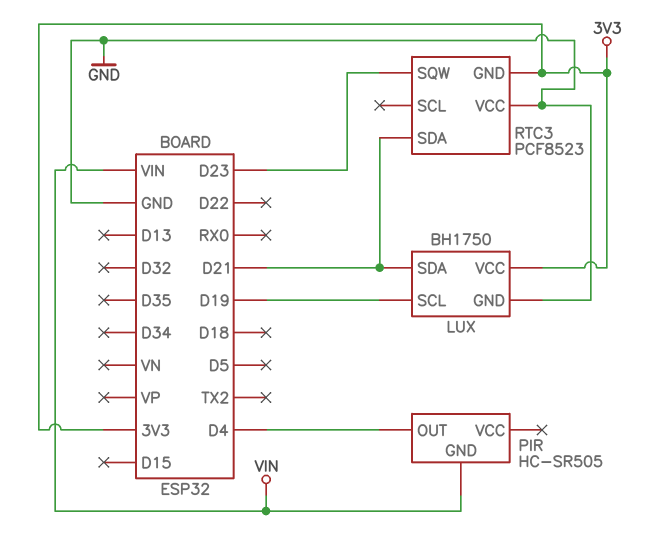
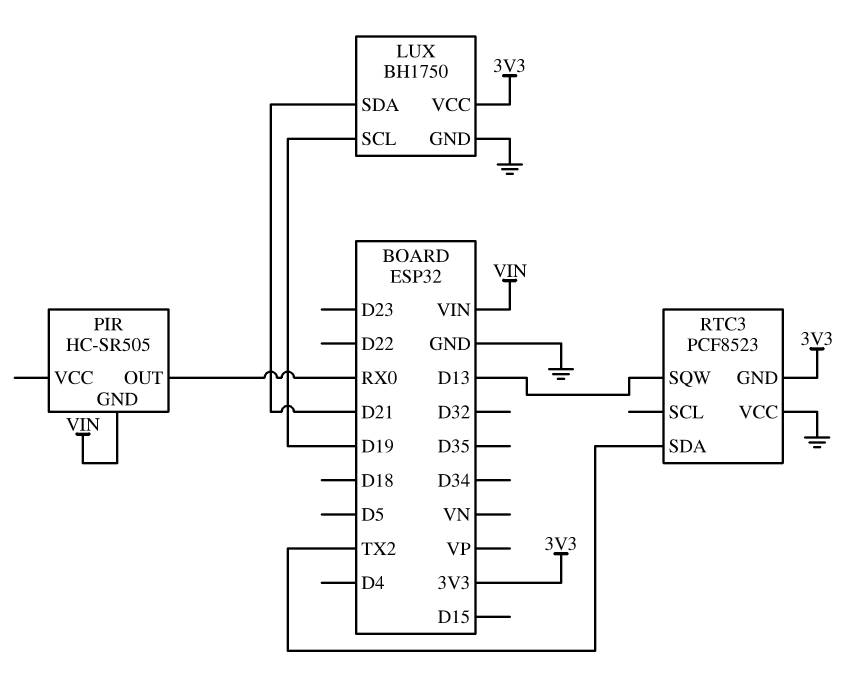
PIR pin OUT: D4 -> RX0
RTC3 pin SDA: D21 -> TX2
RTC3 pin SQW: D23 -> D13

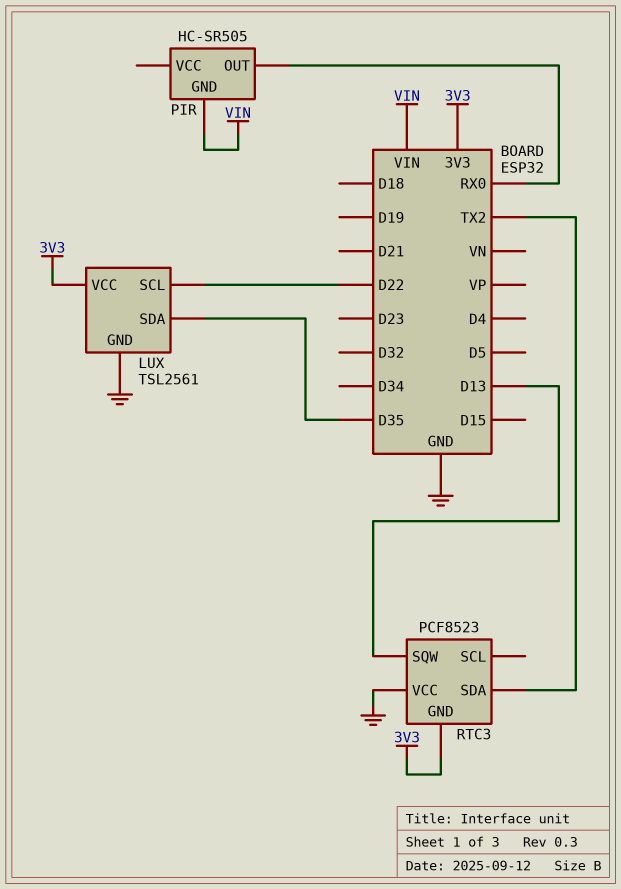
LUX: BH1750 -> TSL2561
LUX pin SCL: D19 -> D22
LUX pin SDA: D21 -> D35

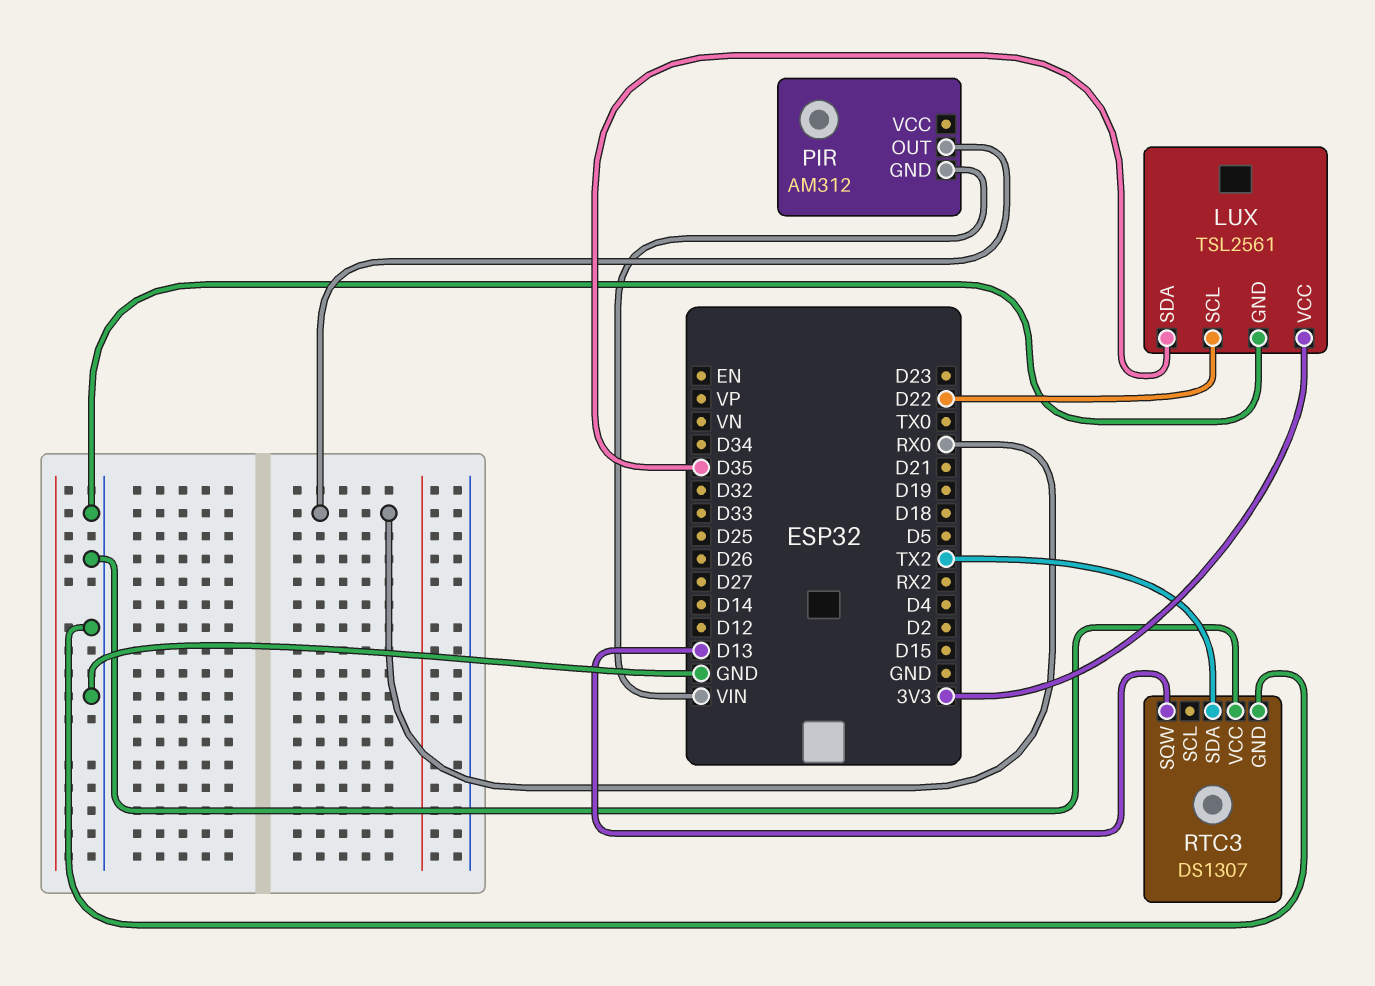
PIR: HC-SR505 -> AM312
RTC3: PCF8523 -> DS1307
RTC3 pin GND: 3V3 -> GND

